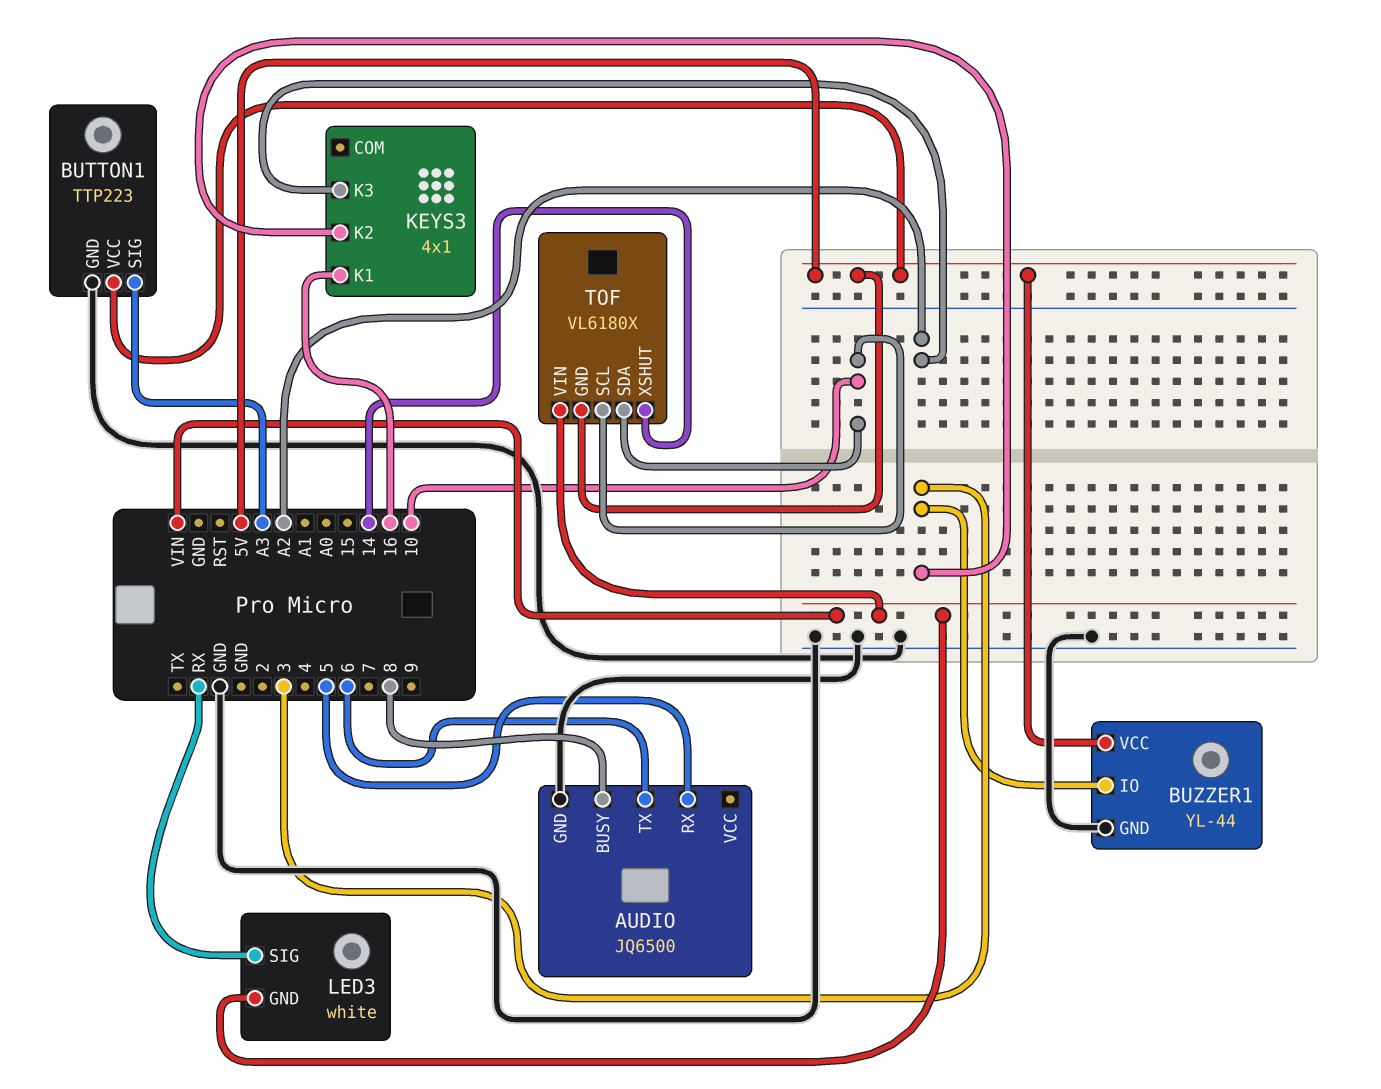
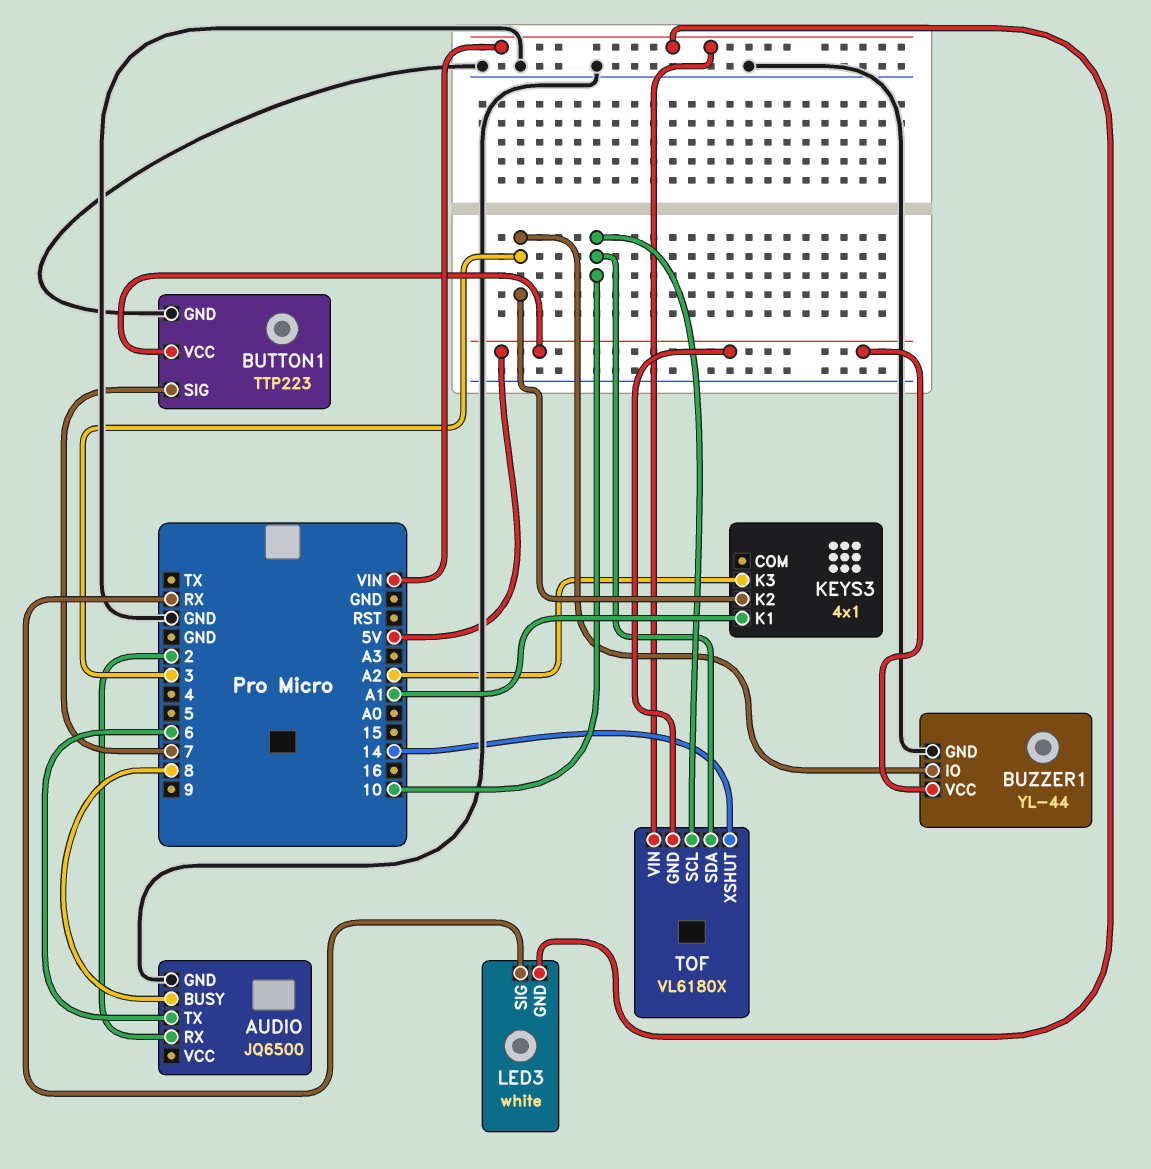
AUDIO pin RX: 5 -> 2
BUTTON1 pin SIG: A3 -> 7
KEYS3 pin K1: 16 -> A1

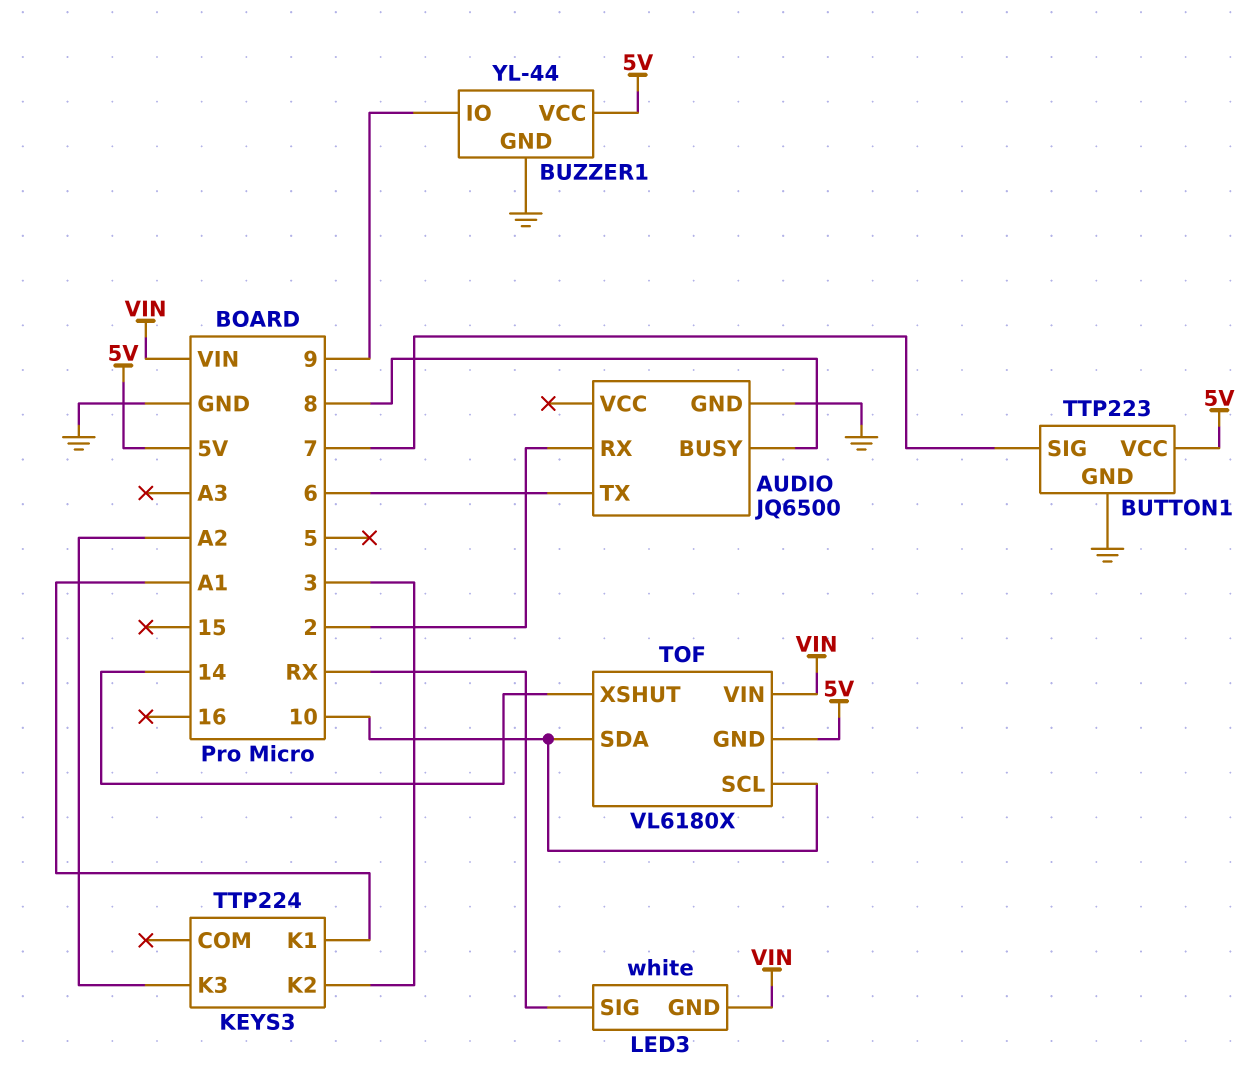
BUZZER1 pin IO: 3 -> 9
KEYS3: 4x1 -> TTP224

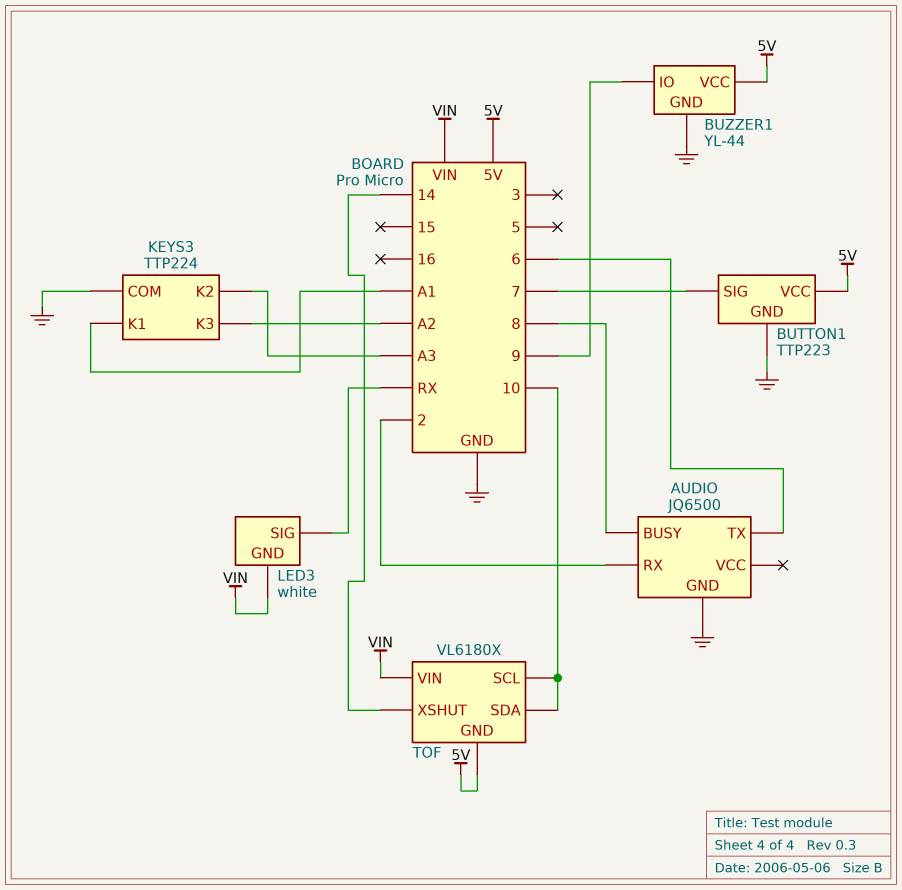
KEYS3 pin COM: none -> GND
KEYS3 pin K2: 3 -> A3

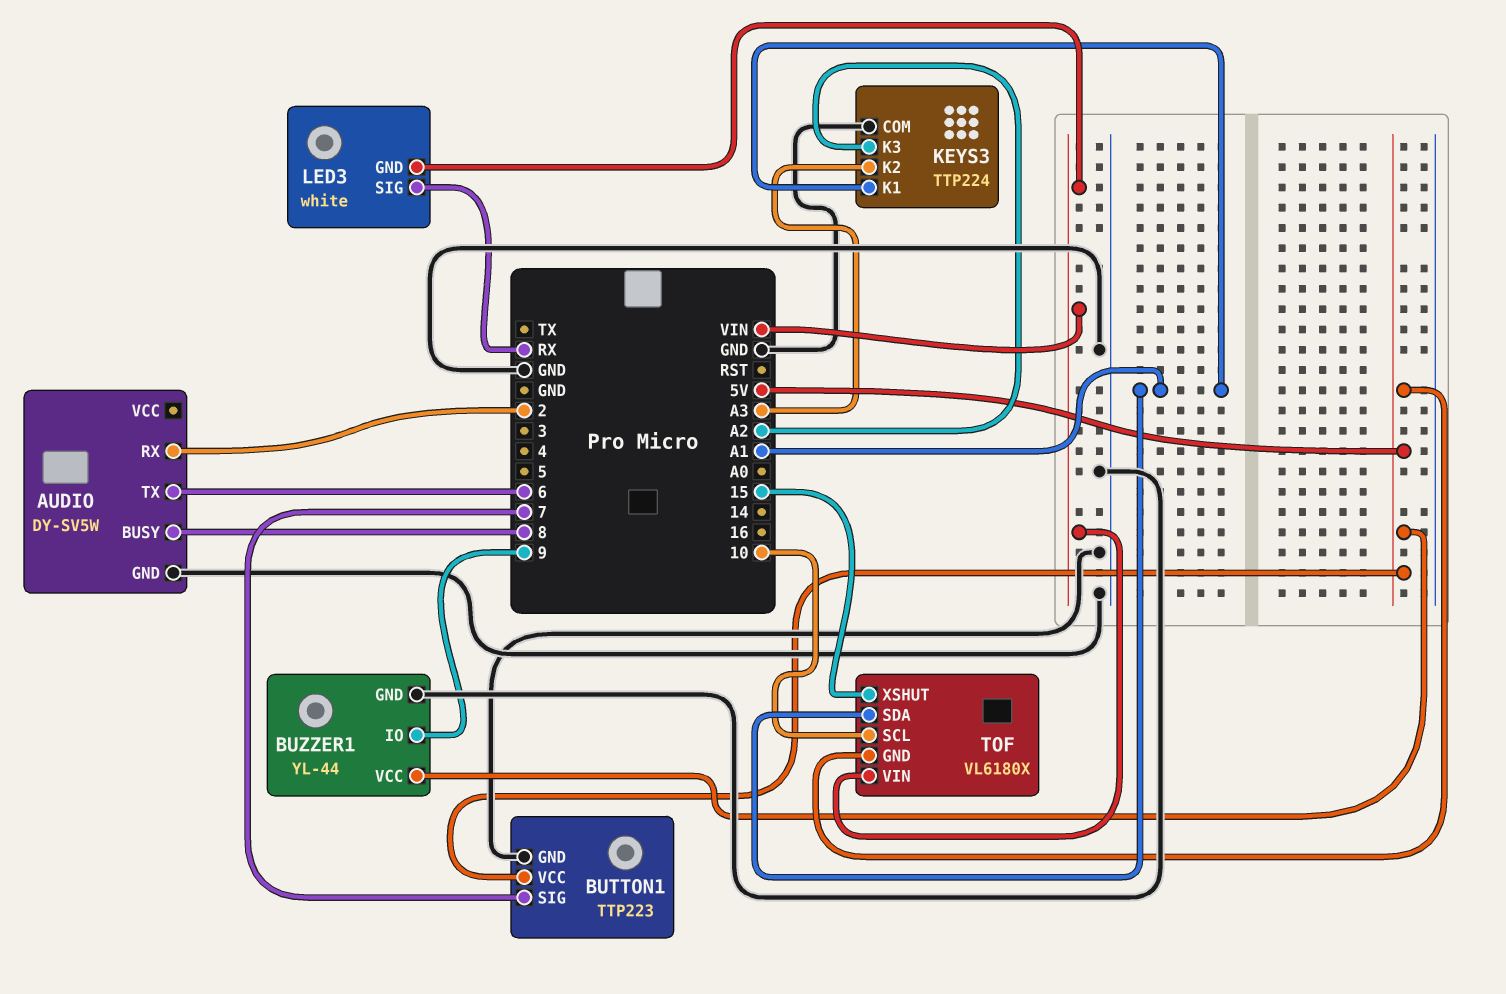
AUDIO: JQ6500 -> DY-SV5W
TOF pin SDA: 10 -> A1
TOF pin XSHUT: 14 -> 15

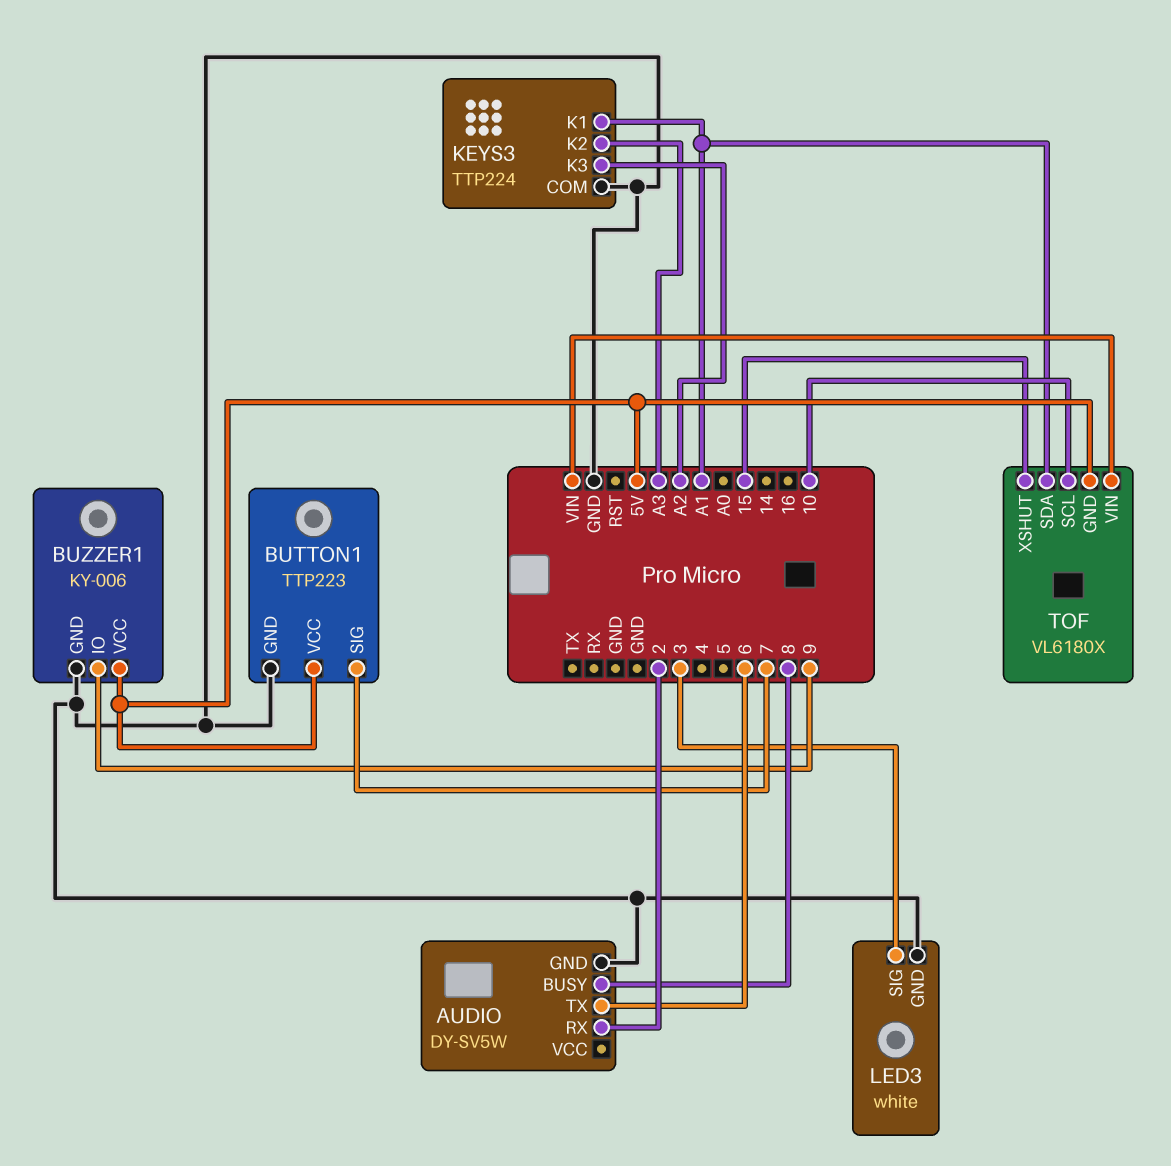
BUZZER1: YL-44 -> KY-006
LED3 pin GND: VIN -> GND
LED3 pin SIG: RX -> 3

